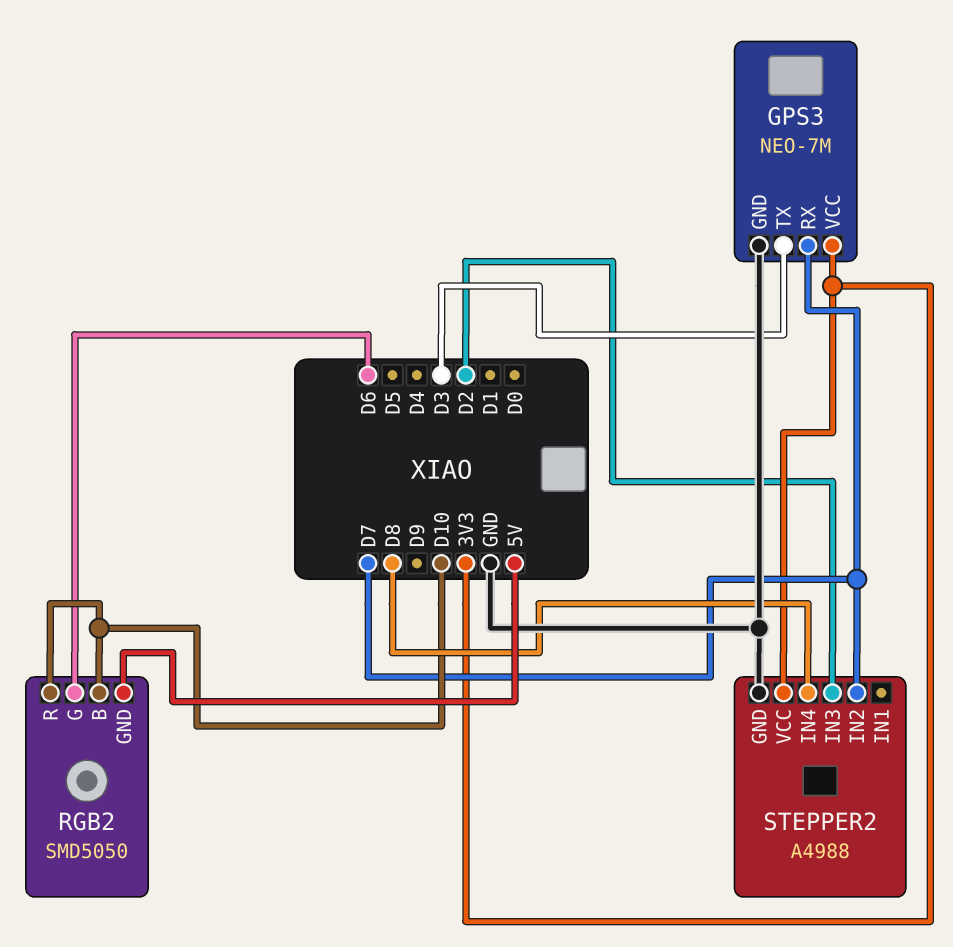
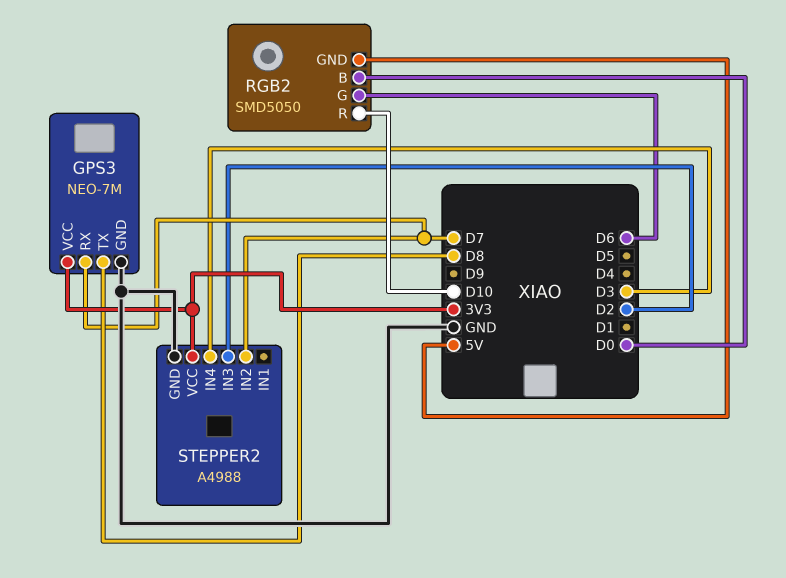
GPS3 pin TX: D3 -> D8
RGB2 pin B: D10 -> D0
STEPPER2 pin IN4: D8 -> D3

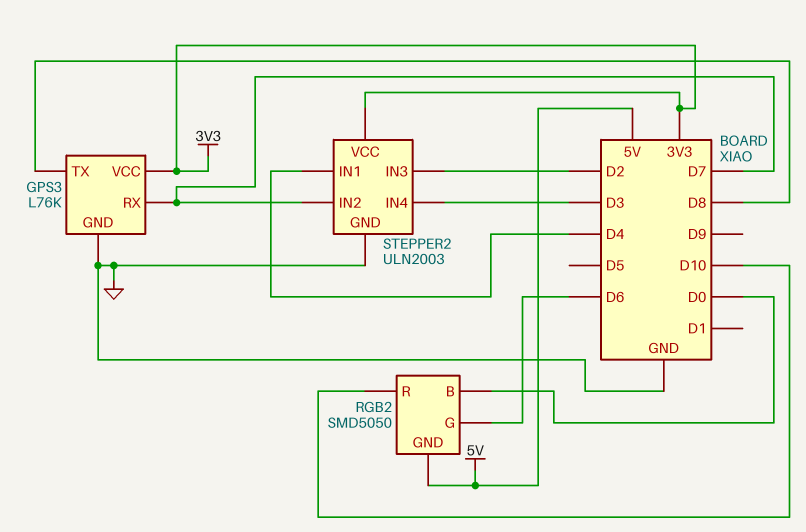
GPS3: NEO-7M -> L76K
STEPPER2: A4988 -> ULN2003
STEPPER2 pin IN1: none -> D4

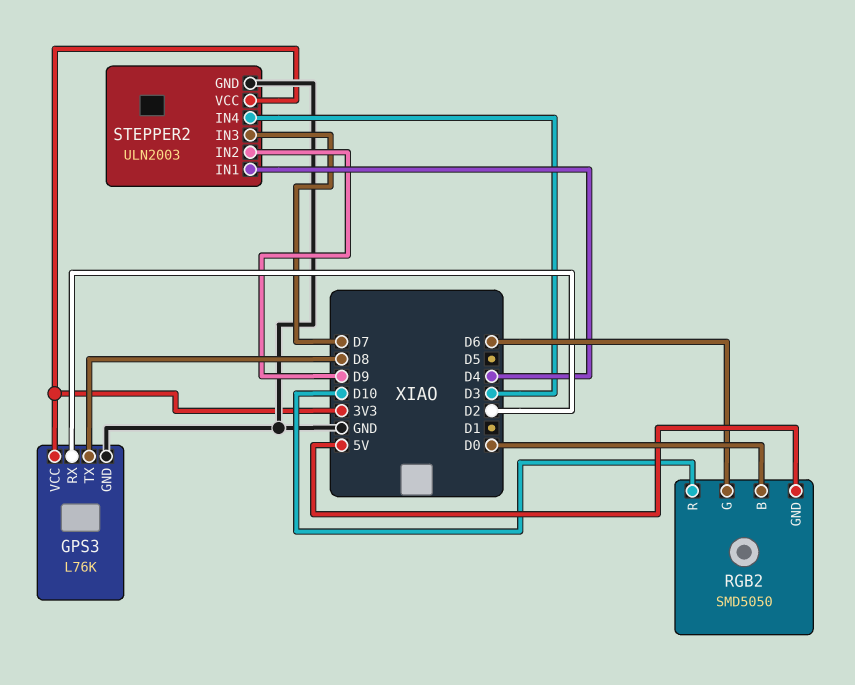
GPS3 pin RX: D7 -> D2
STEPPER2 pin IN2: D7 -> D9
STEPPER2 pin IN3: D2 -> D7

